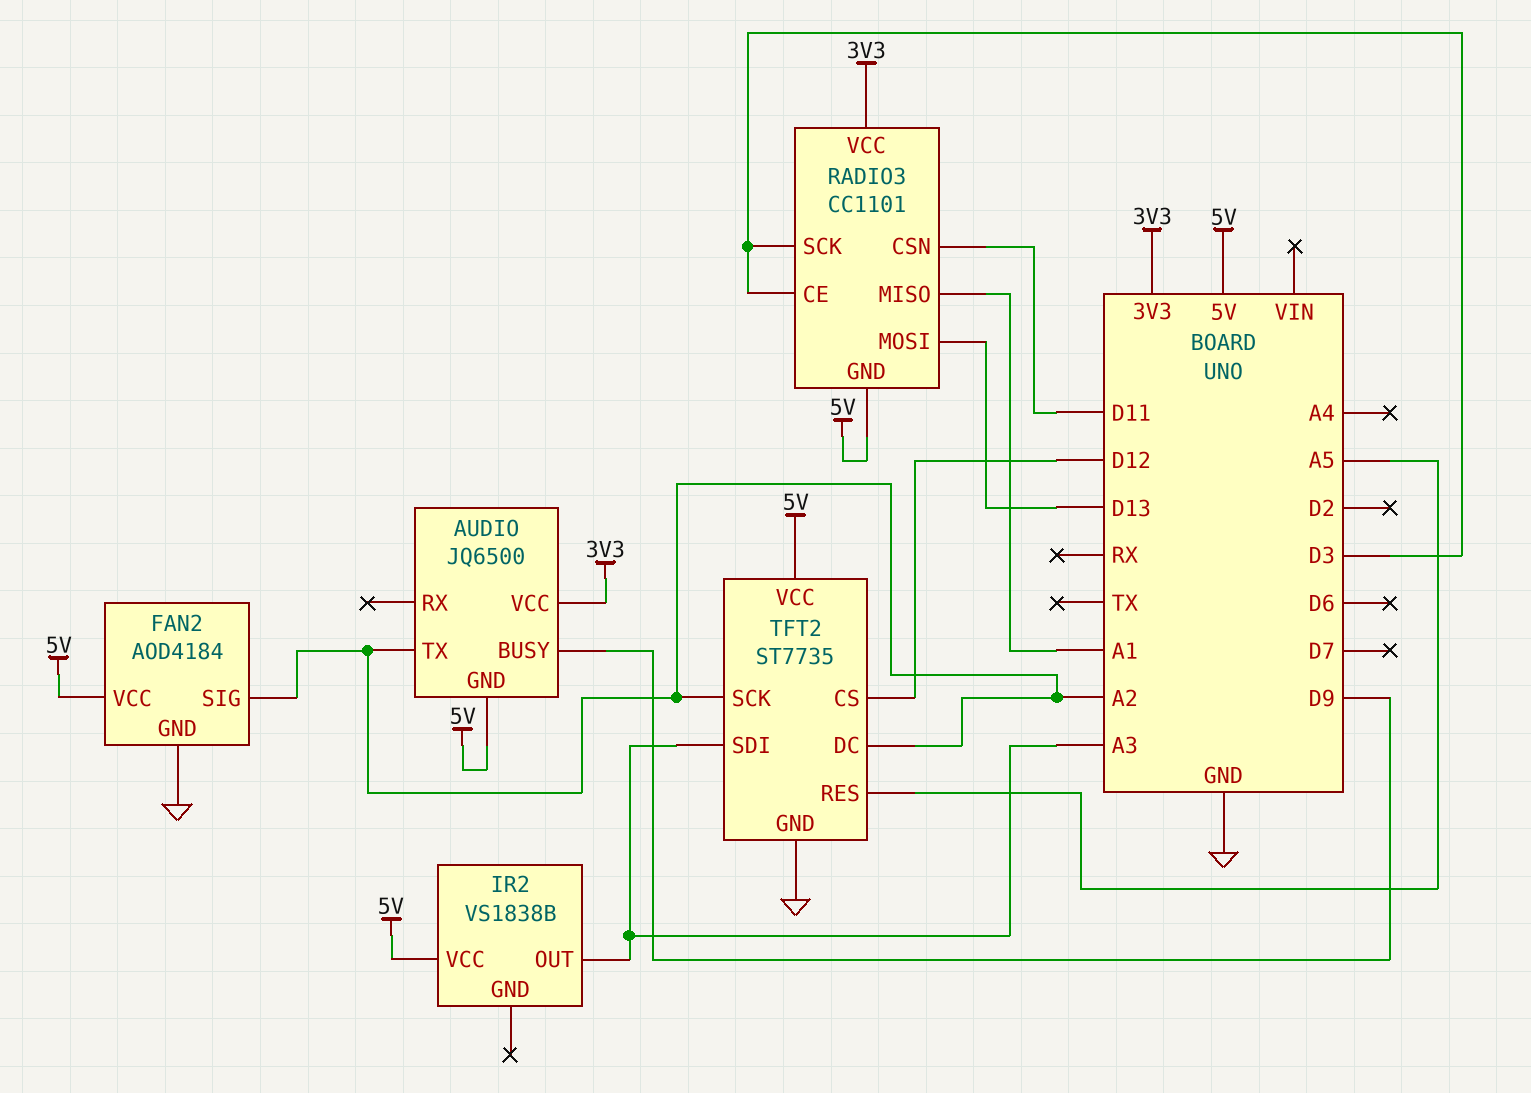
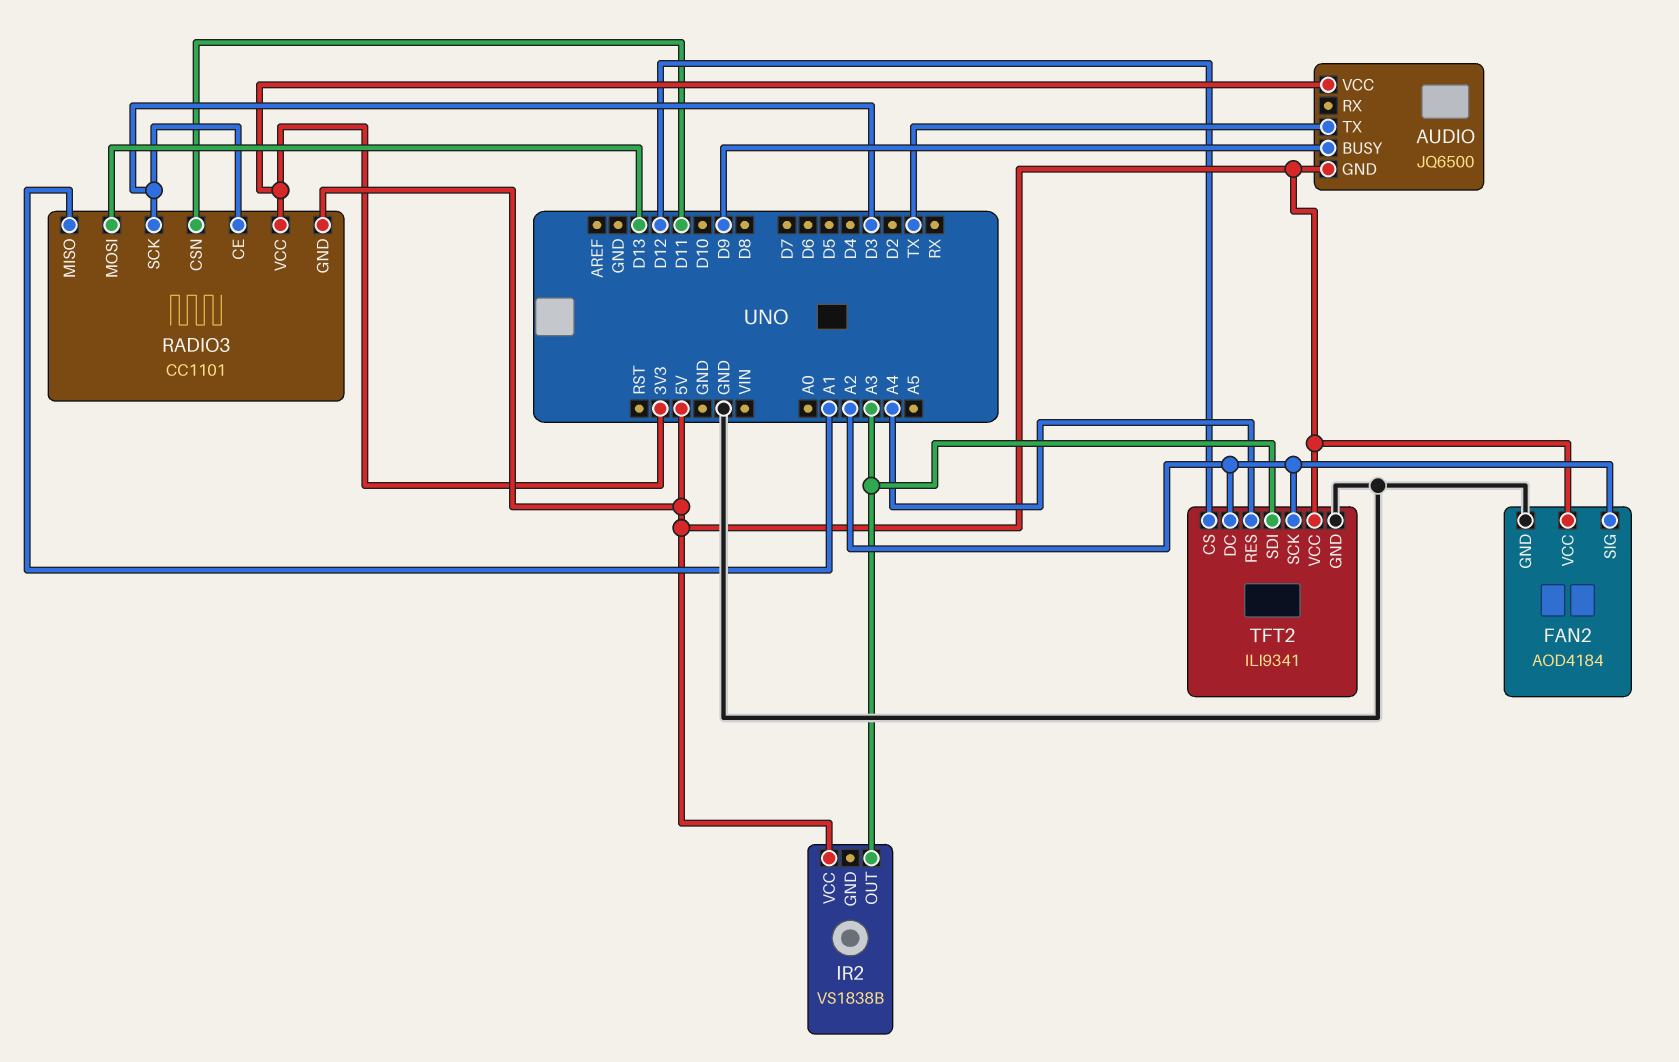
AUDIO pin TX: A2 -> TX
TFT2: ST7735 -> ILI9341
TFT2 pin RES: A5 -> A4

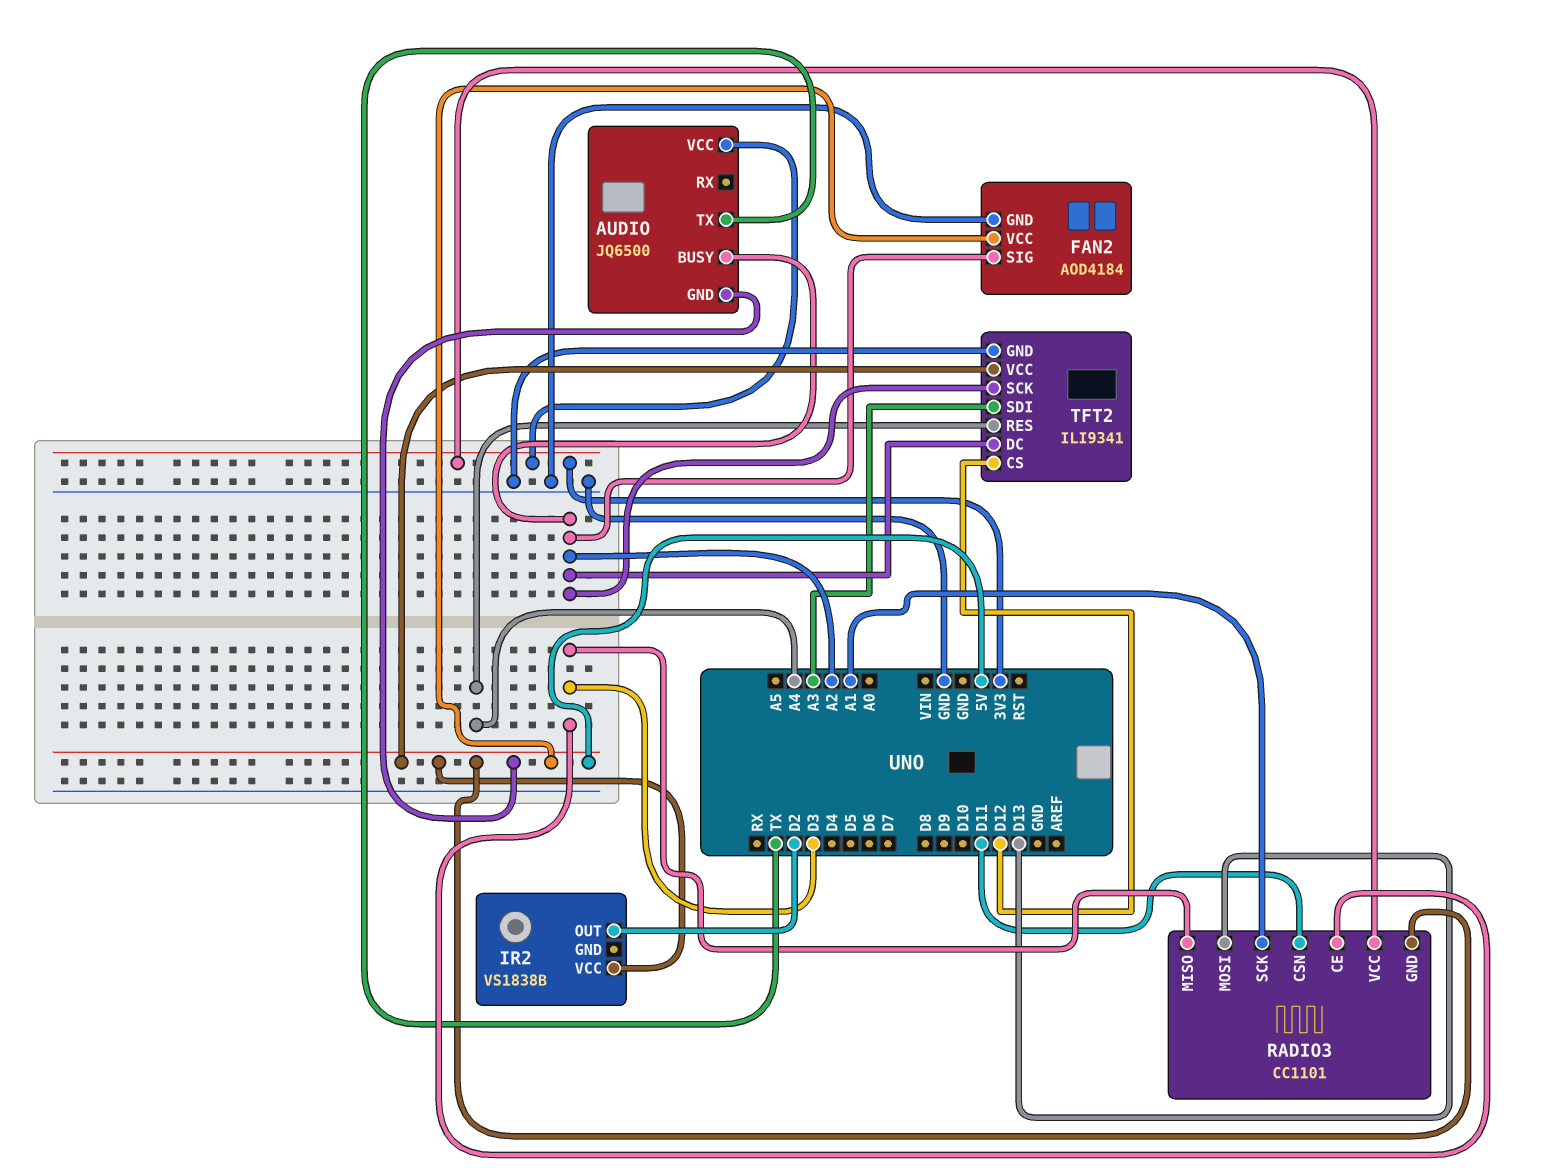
AUDIO pin BUSY: D9 -> A2
IR2 pin OUT: A3 -> D2
RADIO3 pin MISO: A1 -> D3
RADIO3 pin SCK: D3 -> A1

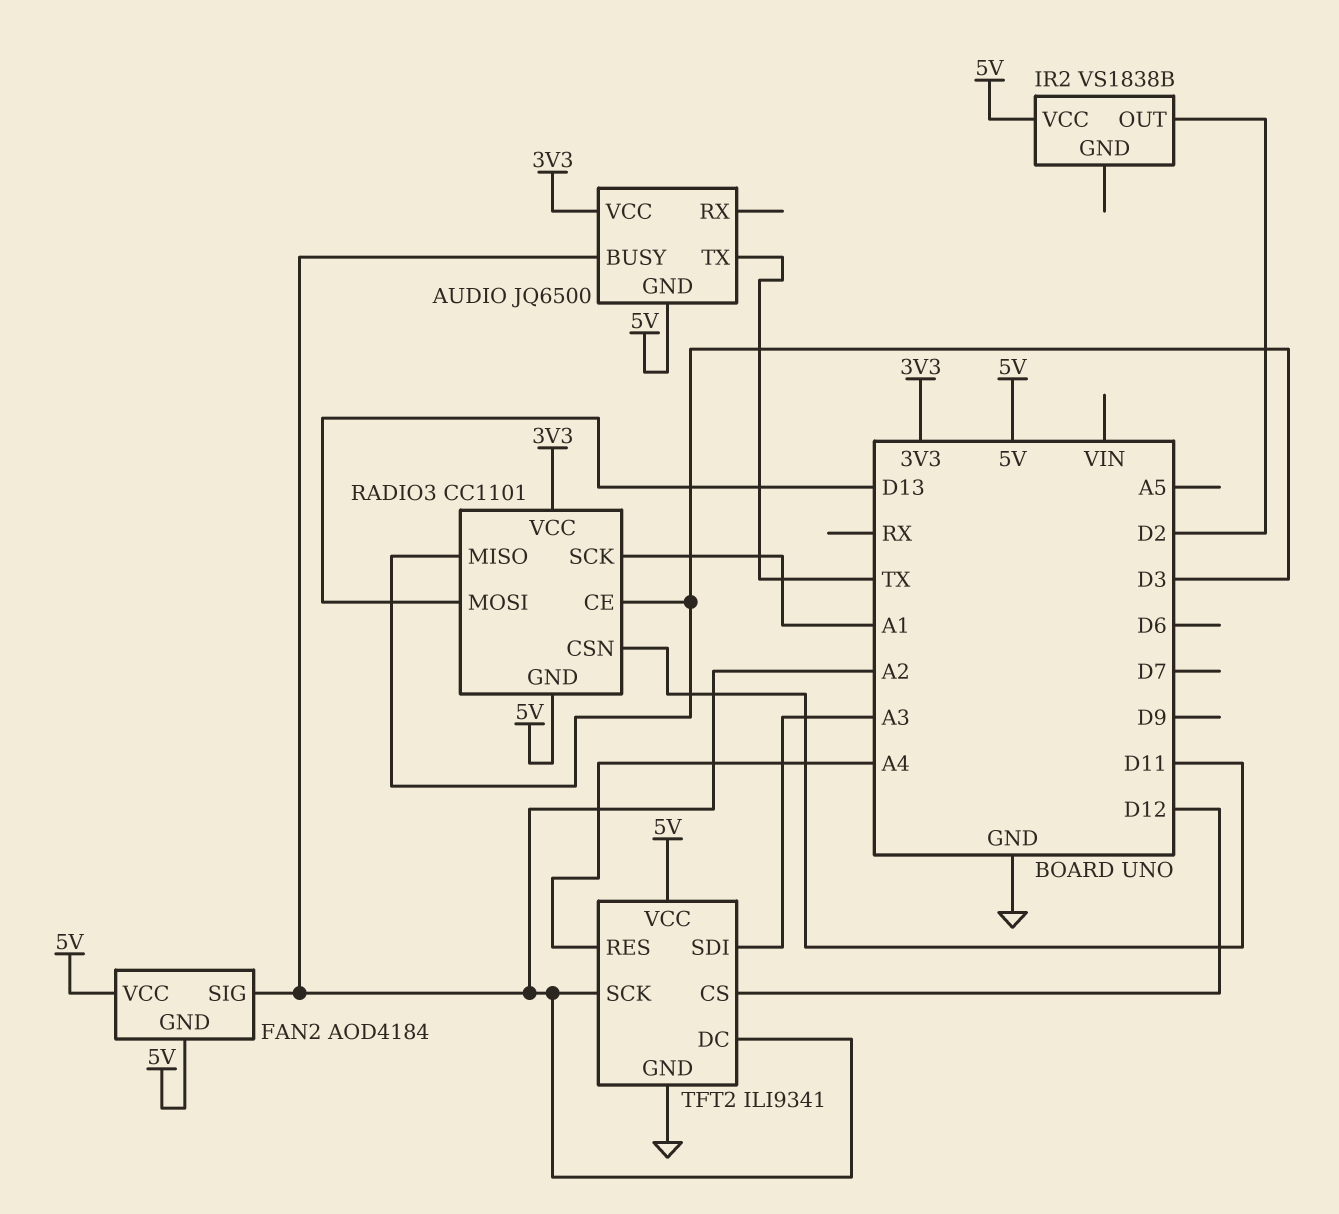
FAN2 pin GND: GND -> 5V

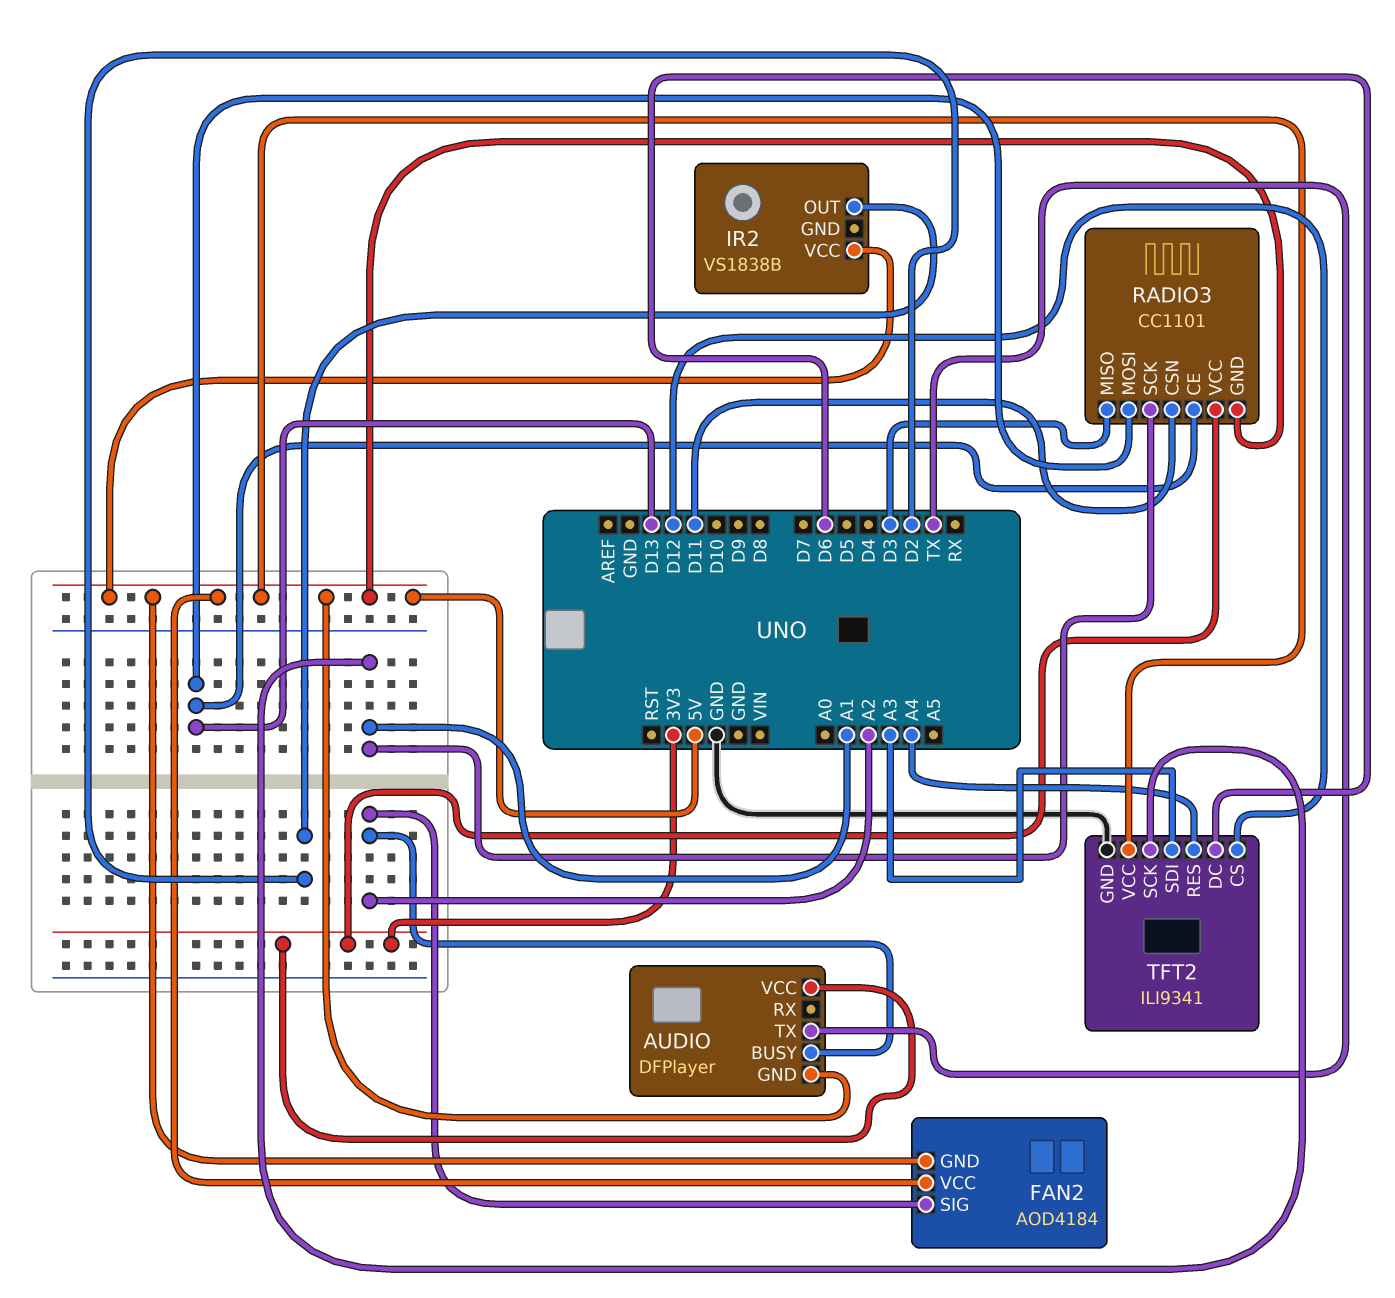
AUDIO: JQ6500 -> DFPlayer
RADIO3 pin CE: D3 -> D13
TFT2 pin DC: A2 -> D6
TFT2 pin SCK: A2 -> A1

